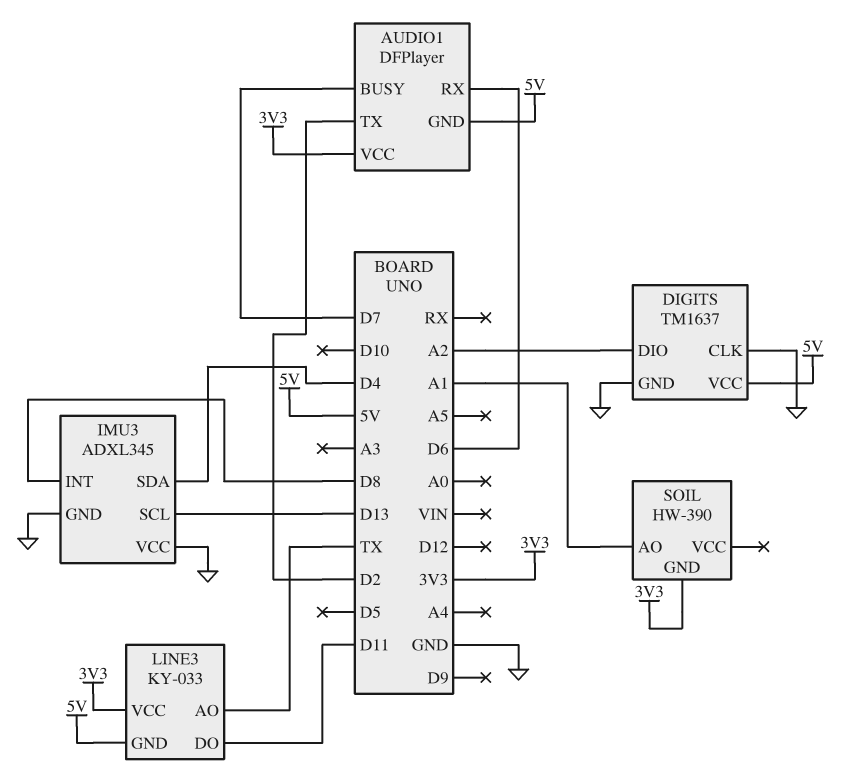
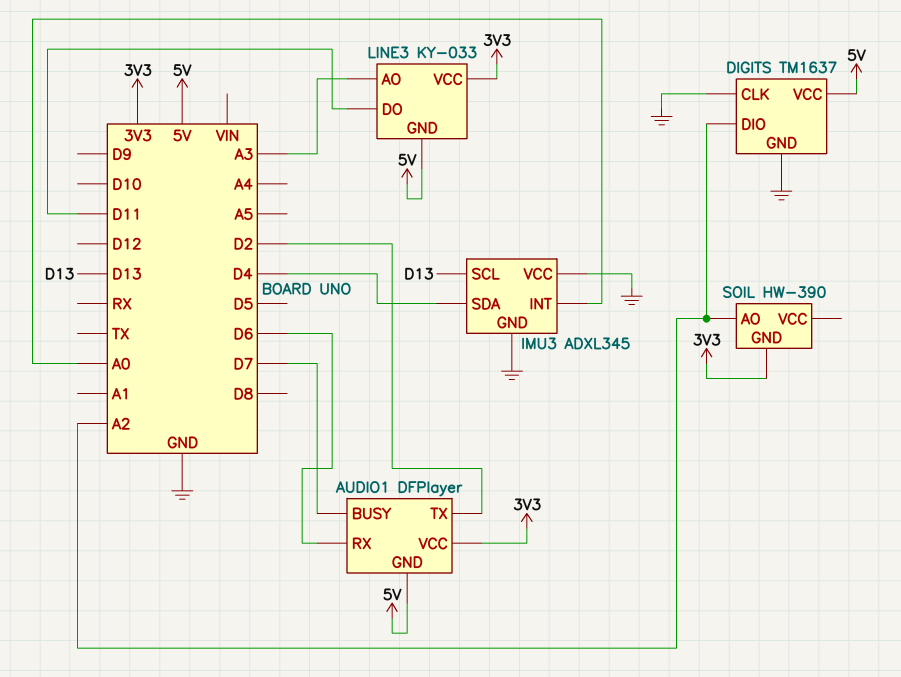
IMU3 pin INT: D8 -> A0
LINE3 pin AO: TX -> A3
SOIL pin AO: A1 -> A2

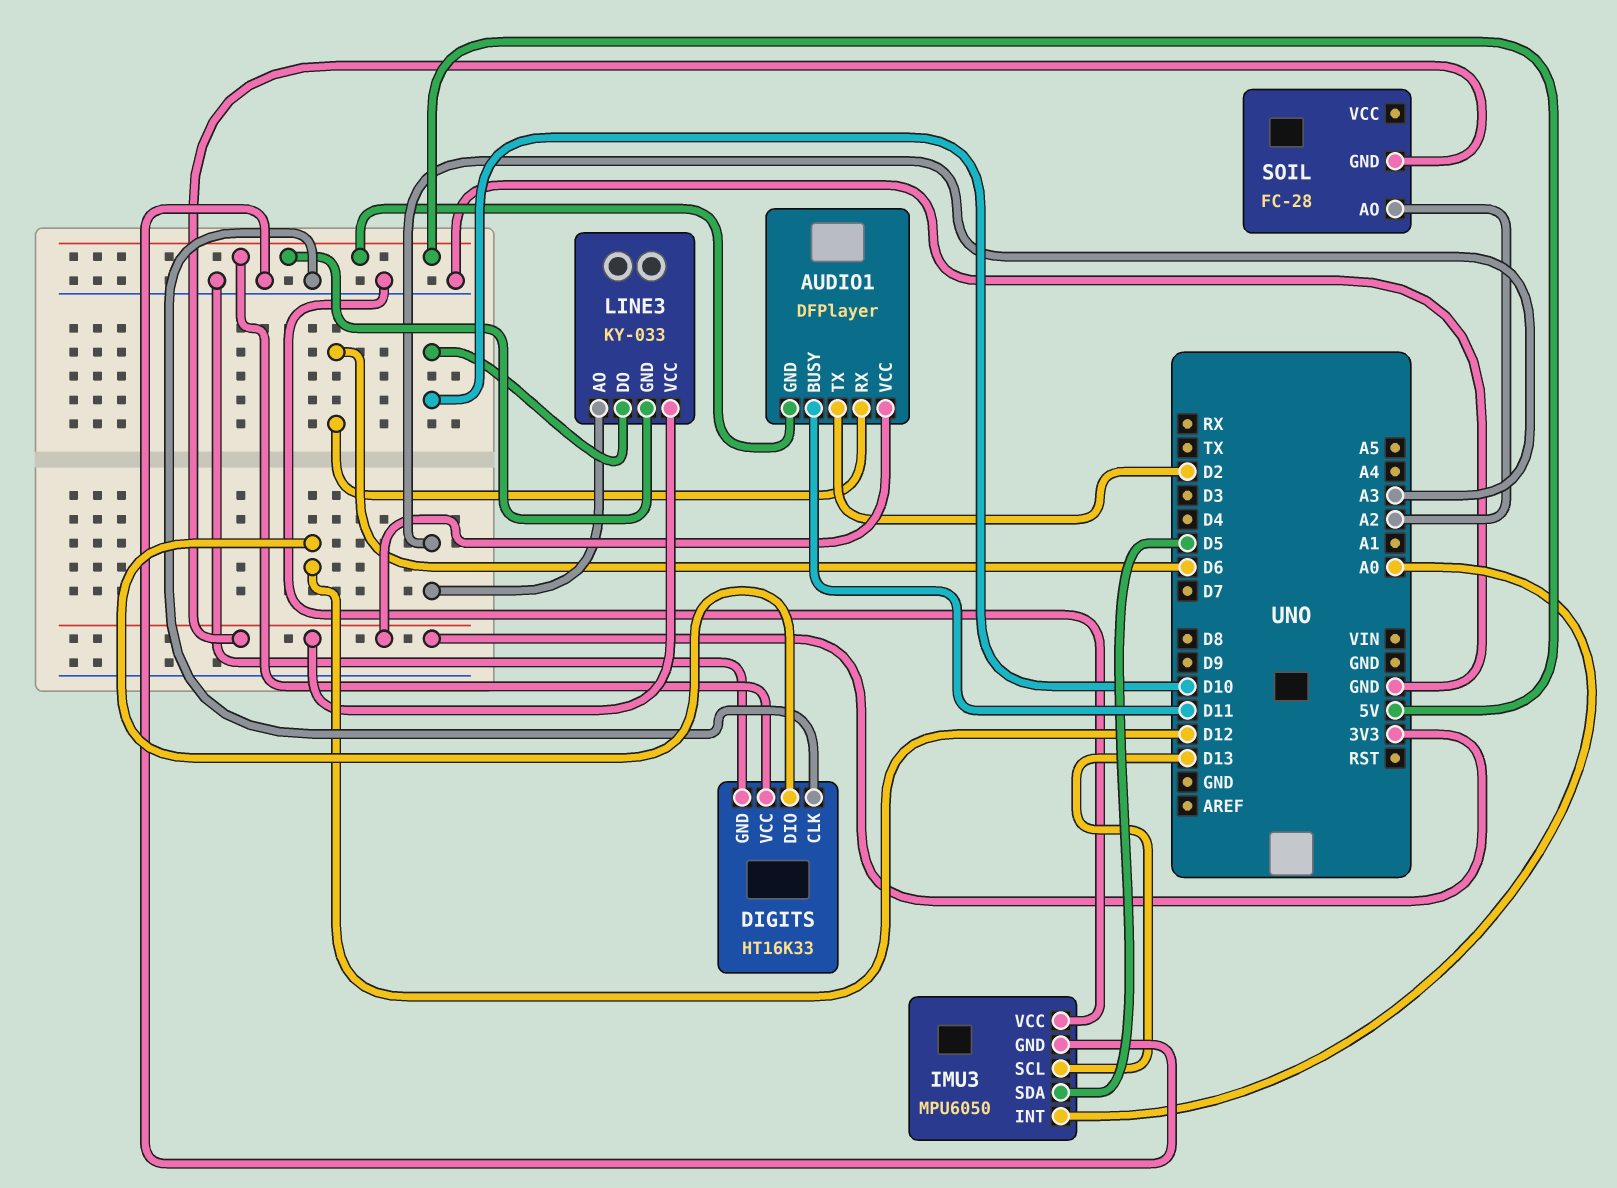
AUDIO1 pin BUSY: D7 -> D11
DIGITS: TM1637 -> HT16K33
DIGITS pin DIO: A2 -> D12
IMU3: ADXL345 -> MPU6050
IMU3 pin SDA: D4 -> D5
LINE3 pin DO: D11 -> D10
SOIL: HW-390 -> FC-28

